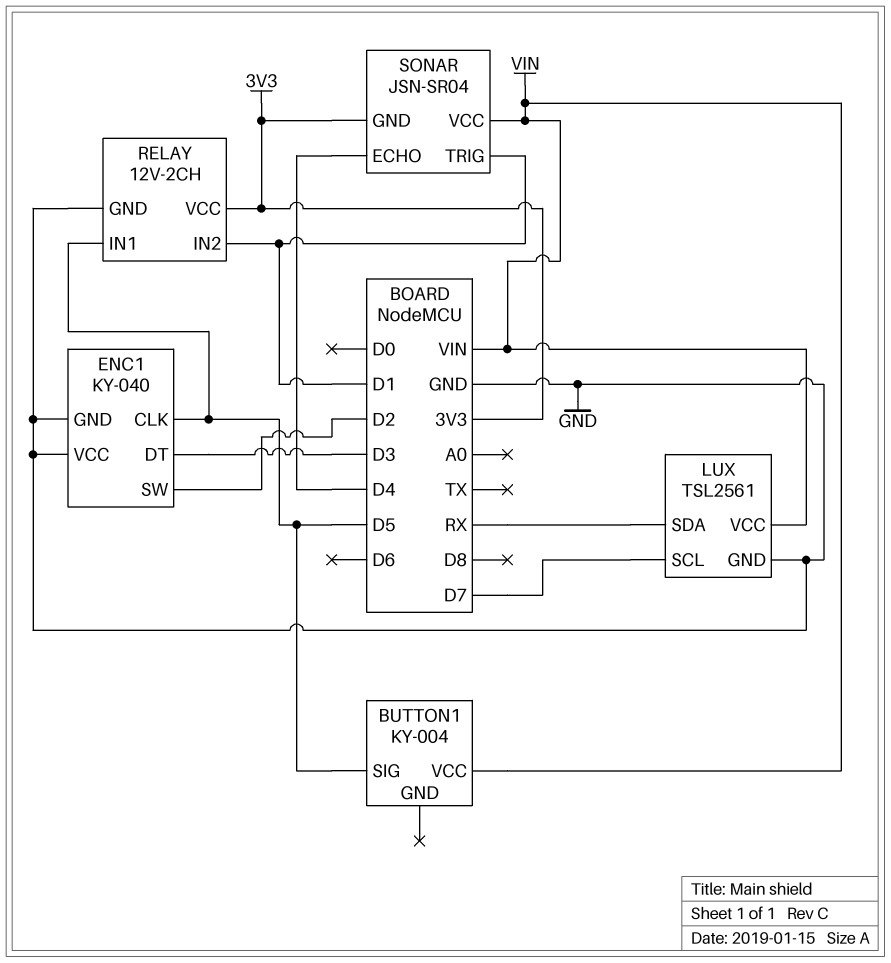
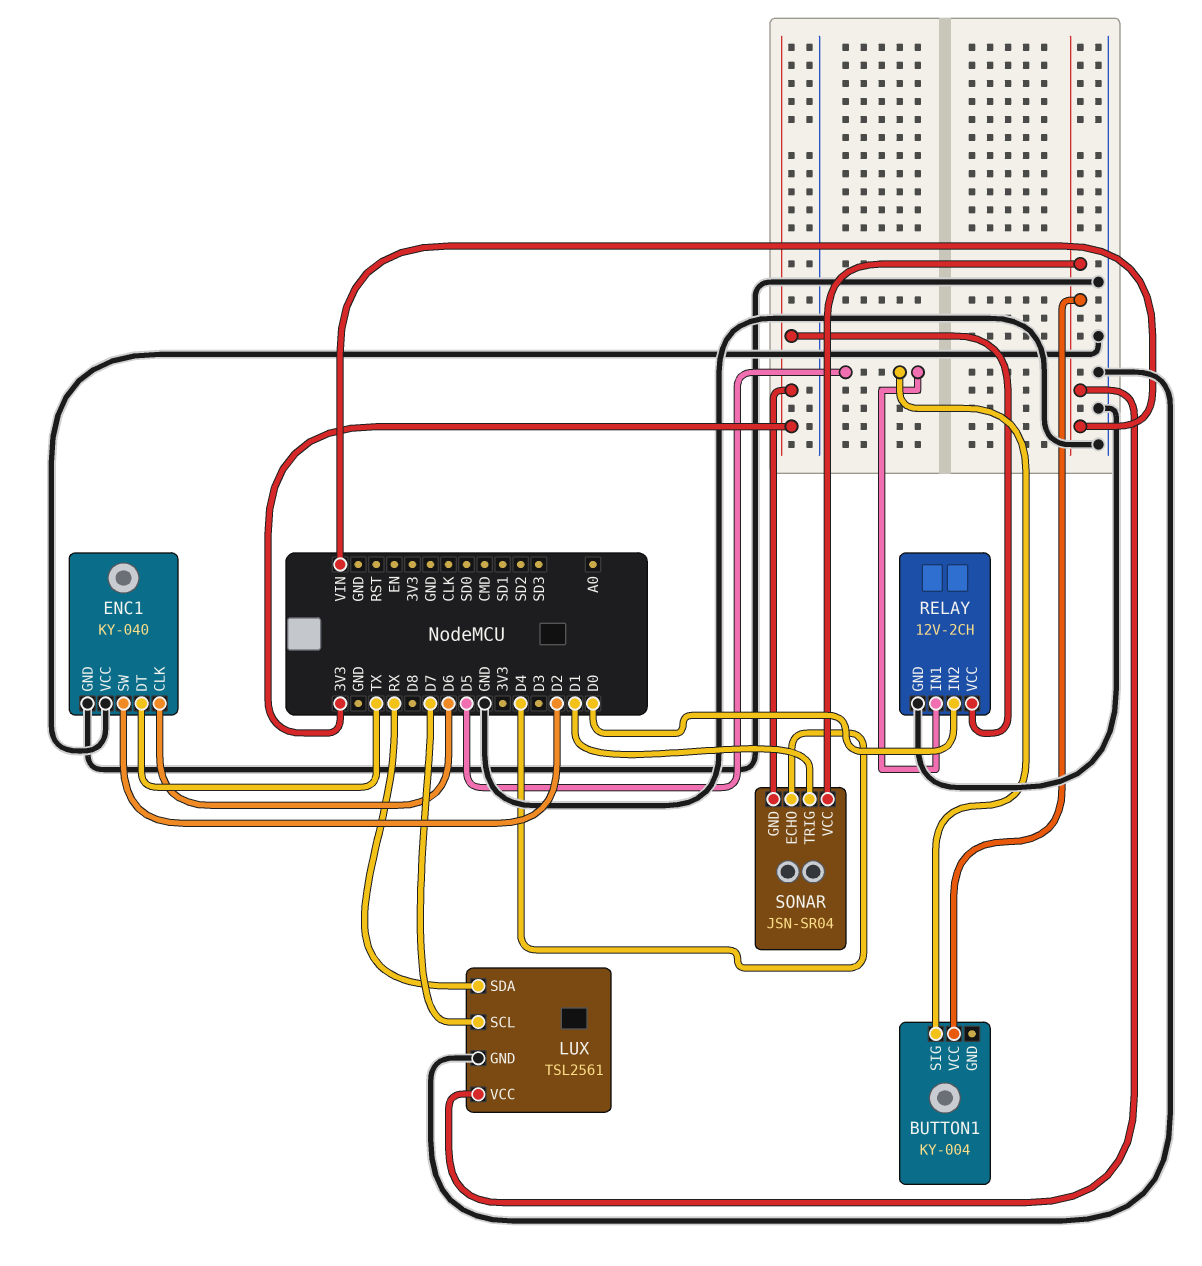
ENC1 pin CLK: D5 -> D6
ENC1 pin DT: D3 -> TX
RELAY pin IN2: D1 -> D0

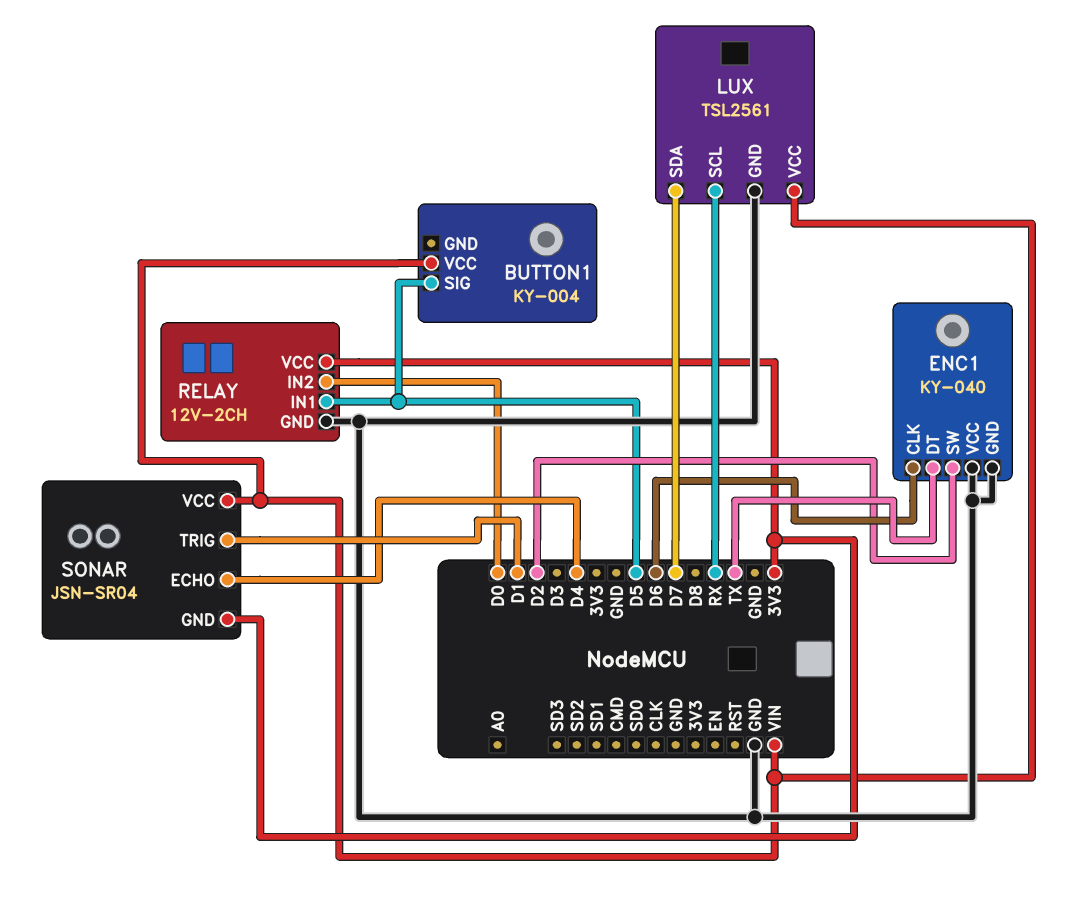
LUX pin SCL: D7 -> RX
LUX pin SDA: RX -> D7

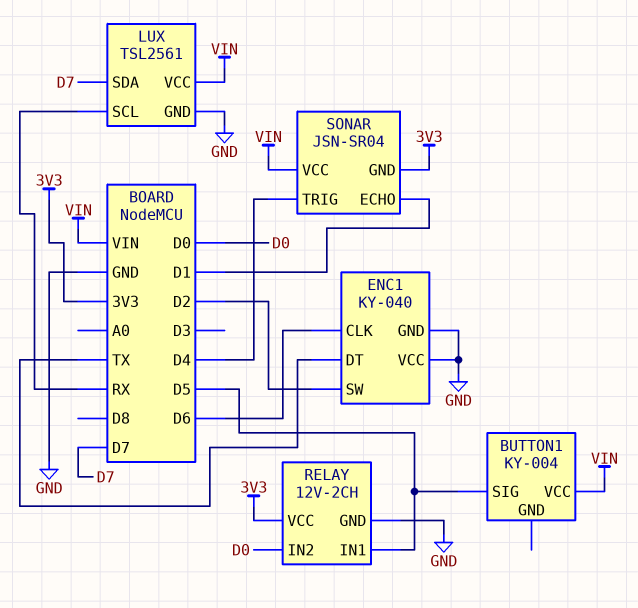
SONAR pin ECHO: D4 -> D1
SONAR pin TRIG: D1 -> D4

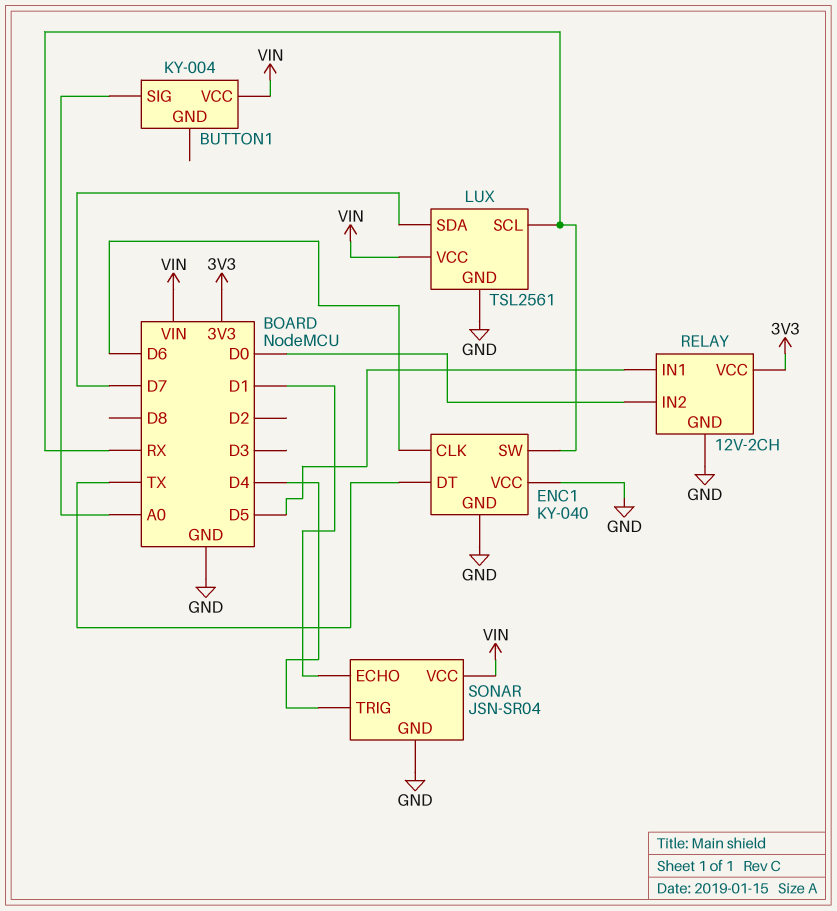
BUTTON1 pin SIG: D5 -> A0
ENC1 pin SW: D2 -> RX
SONAR pin GND: 3V3 -> GND

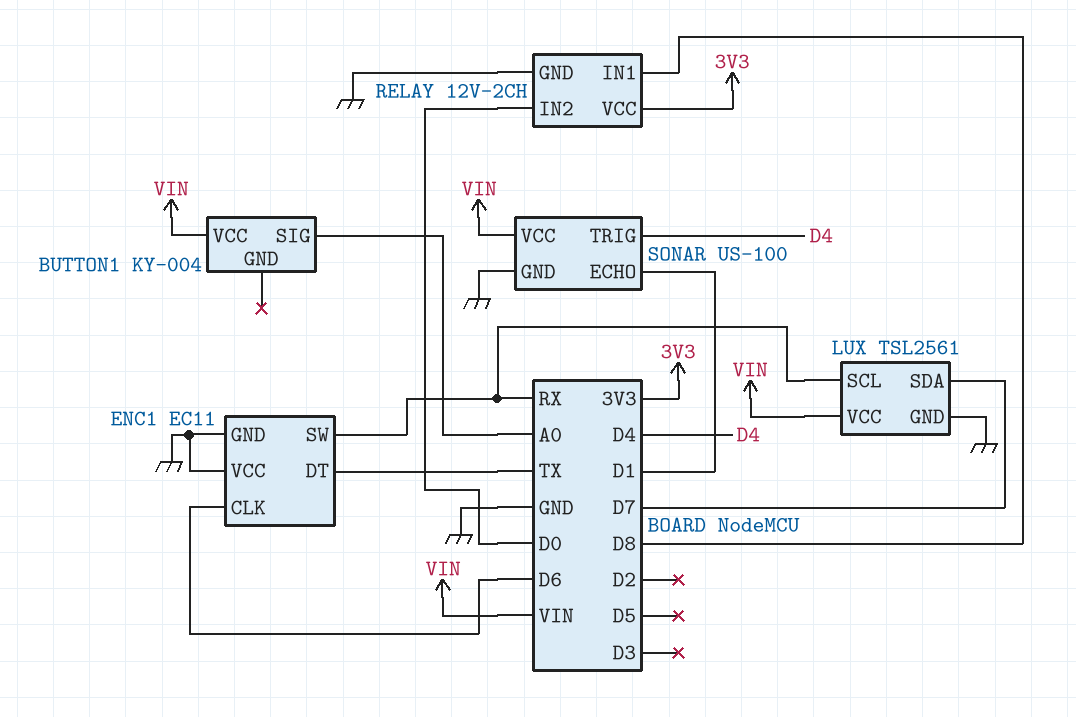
ENC1: KY-040 -> EC11
RELAY pin IN1: D5 -> D8
SONAR: JSN-SR04 -> US-100

